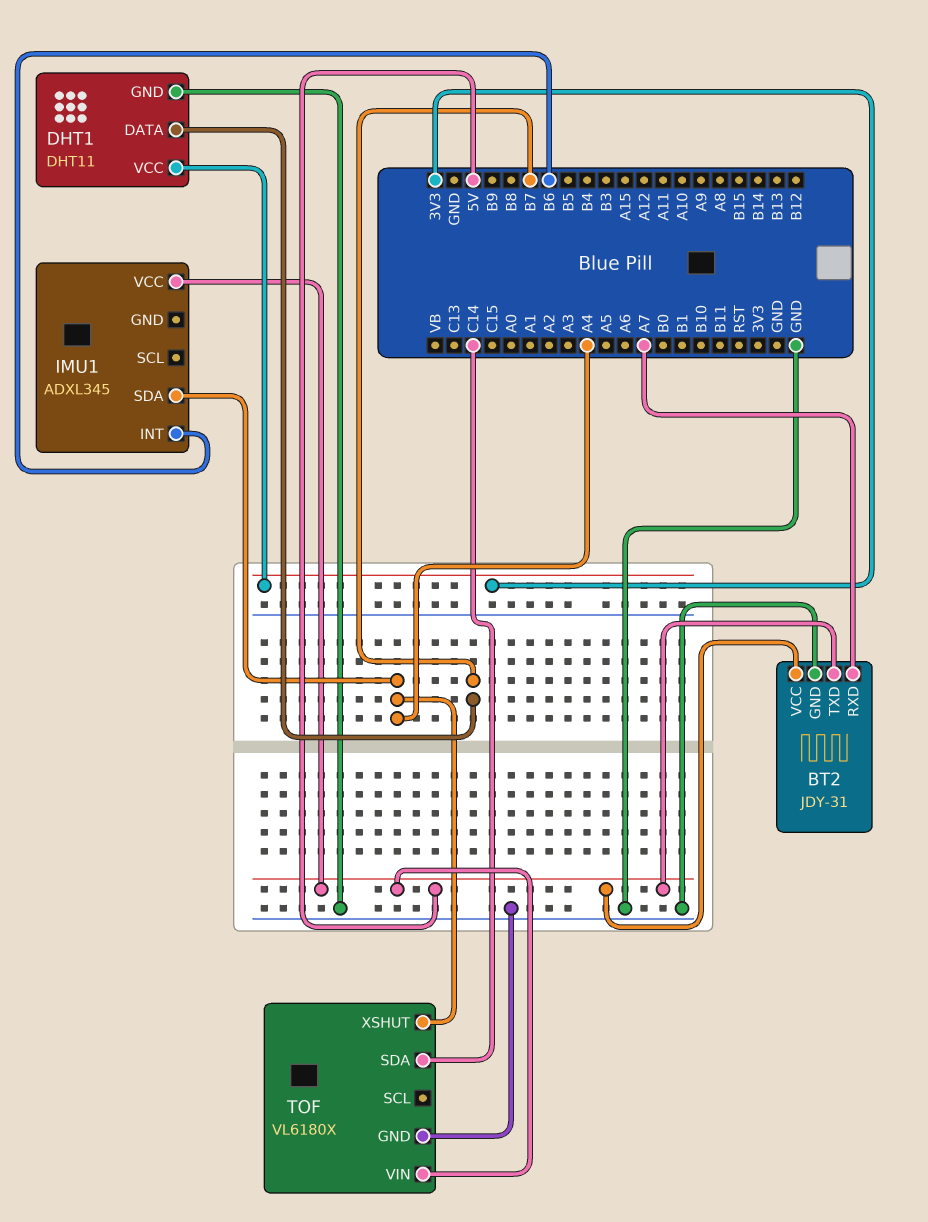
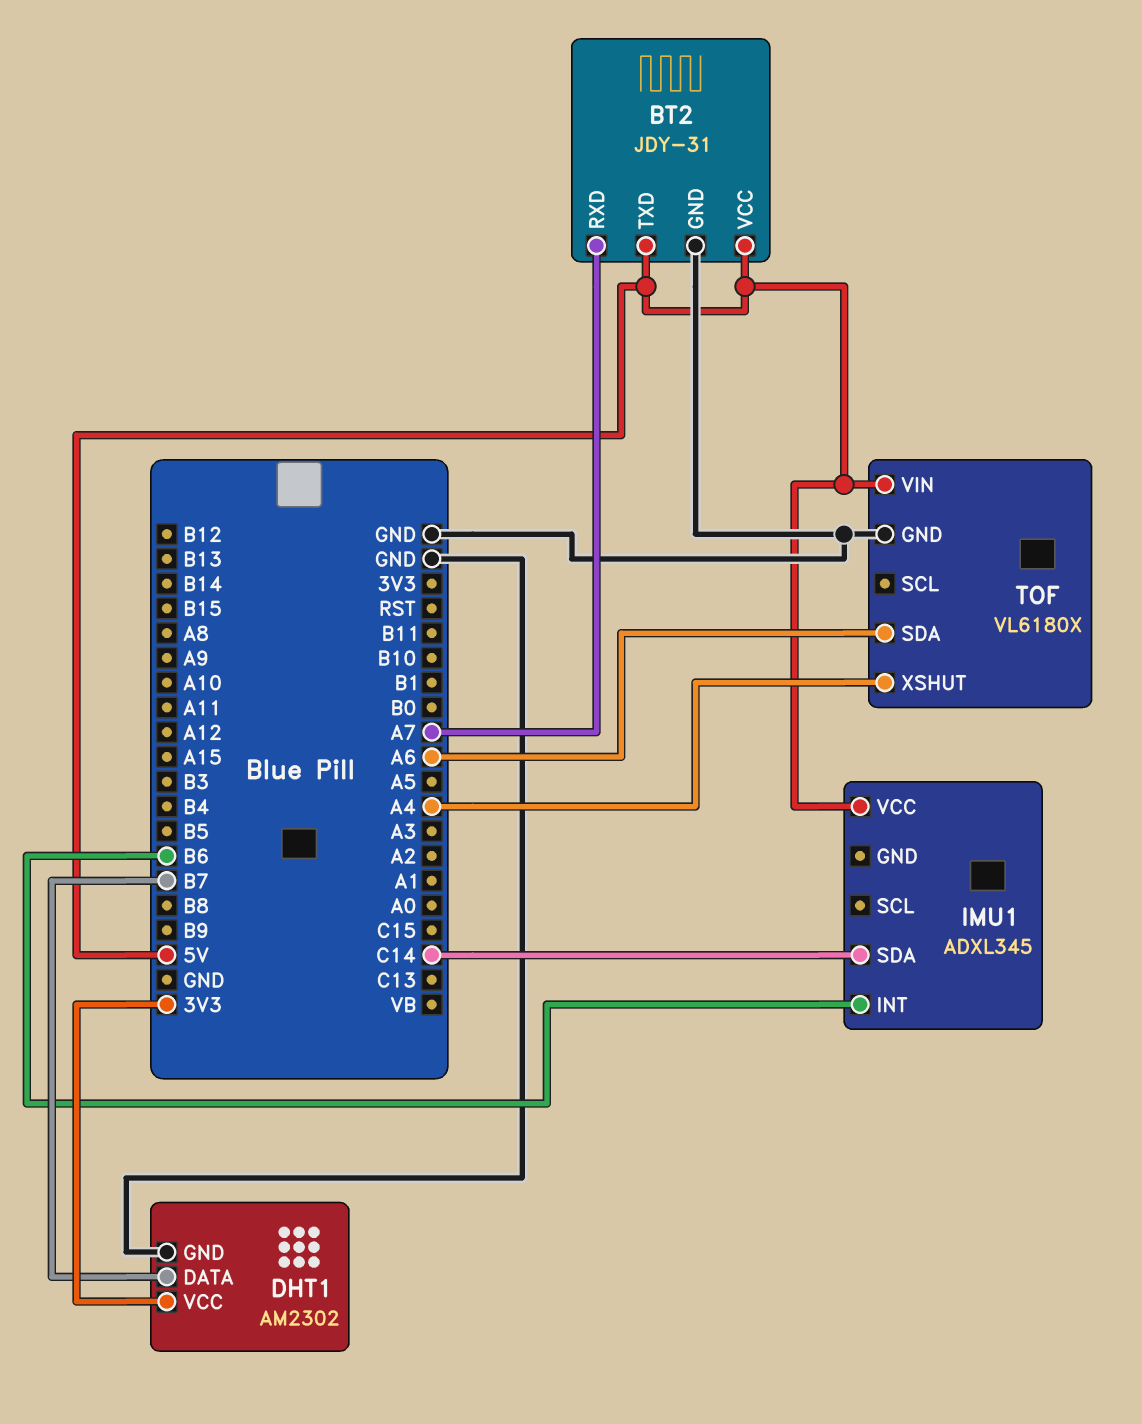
DHT1: DHT11 -> AM2302
IMU1 pin SDA: A4 -> C14
TOF pin SDA: C14 -> A6

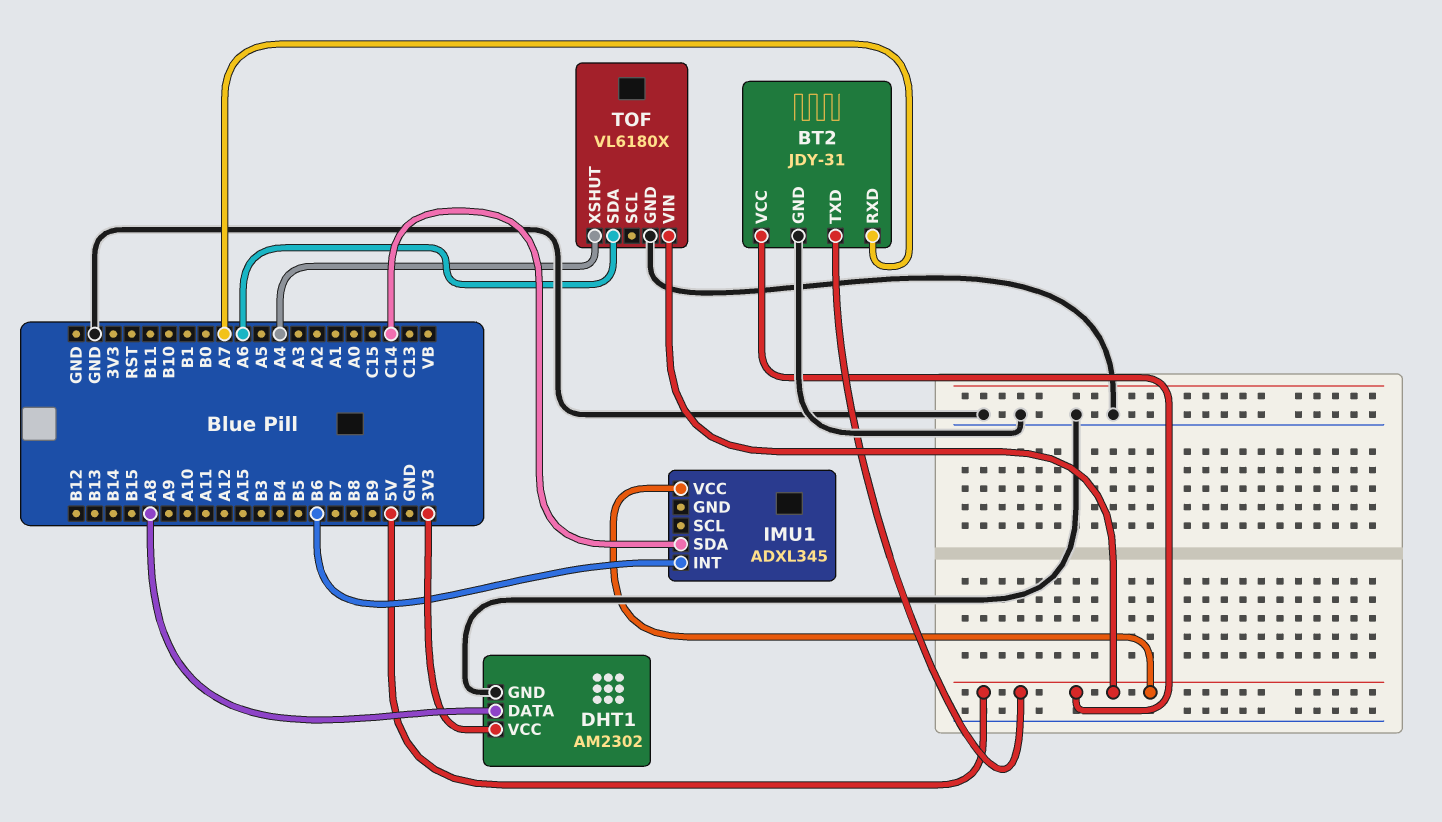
DHT1 pin DATA: B7 -> A8

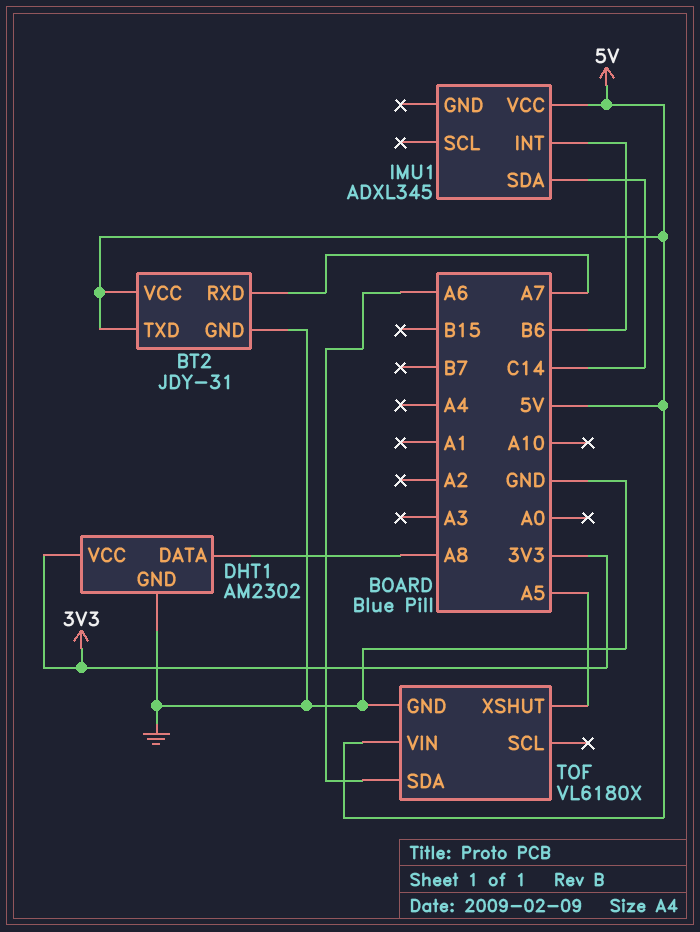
TOF pin XSHUT: A4 -> A5

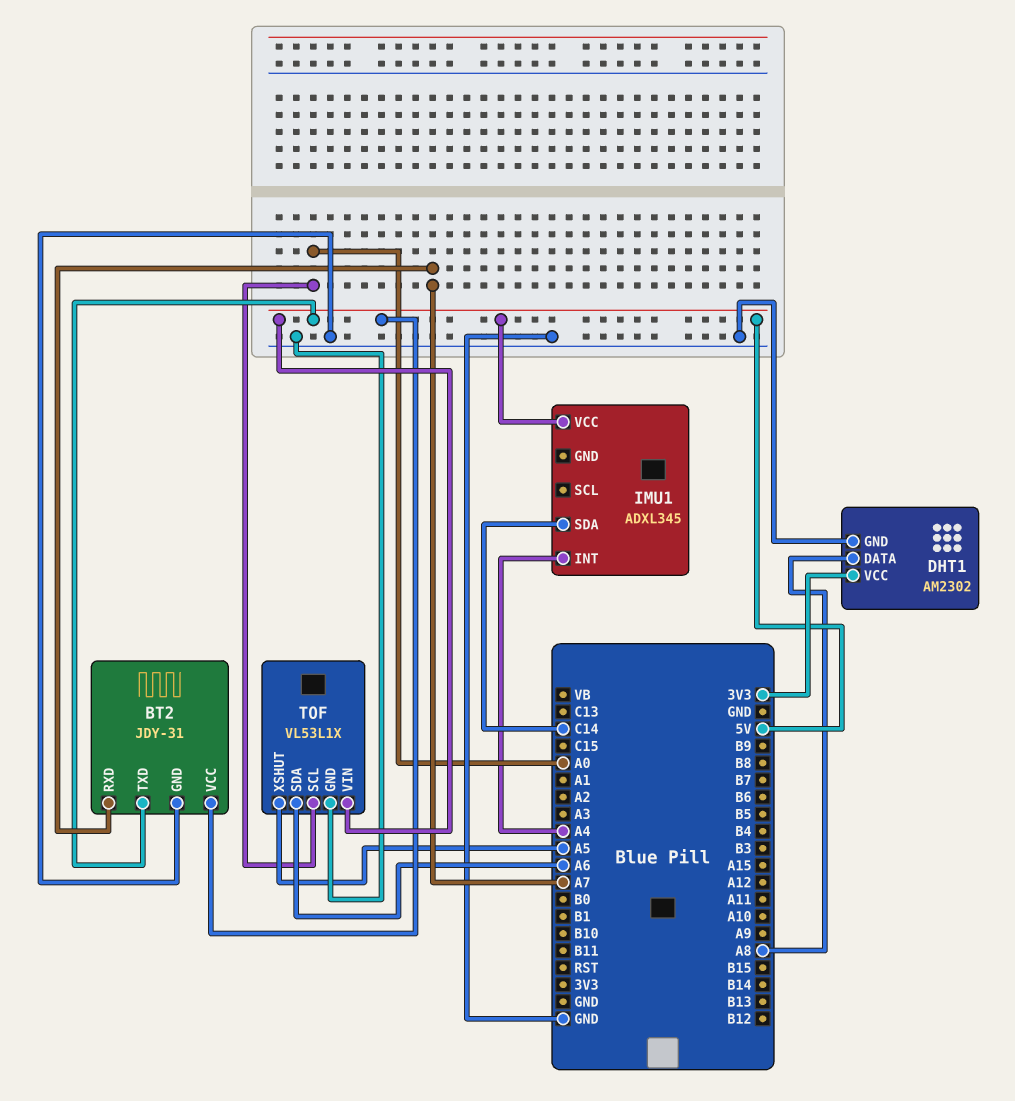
IMU1 pin INT: B6 -> A4
TOF: VL6180X -> VL53L1X
TOF pin SCL: none -> A0

